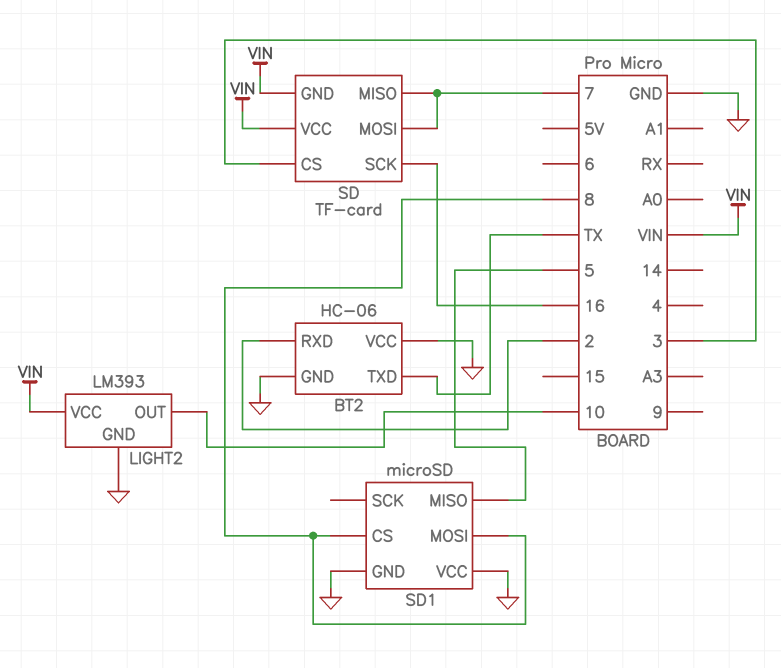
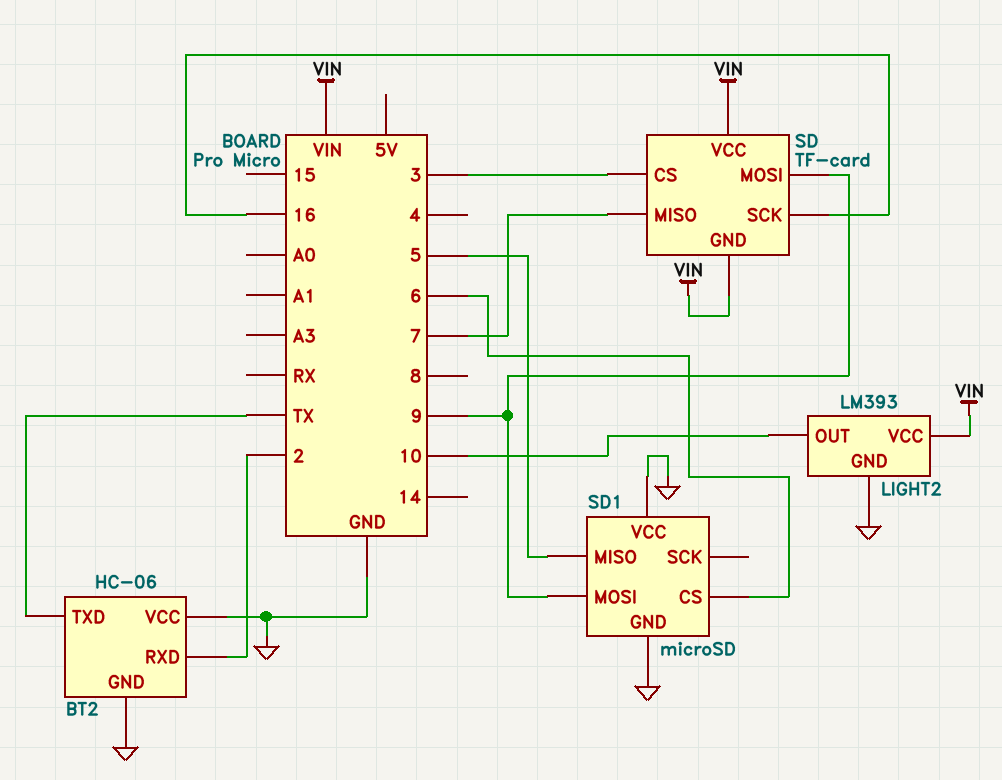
SD pin MOSI: 7 -> 9
SD1 pin CS: 8 -> 6
SD1 pin MOSI: 8 -> 9

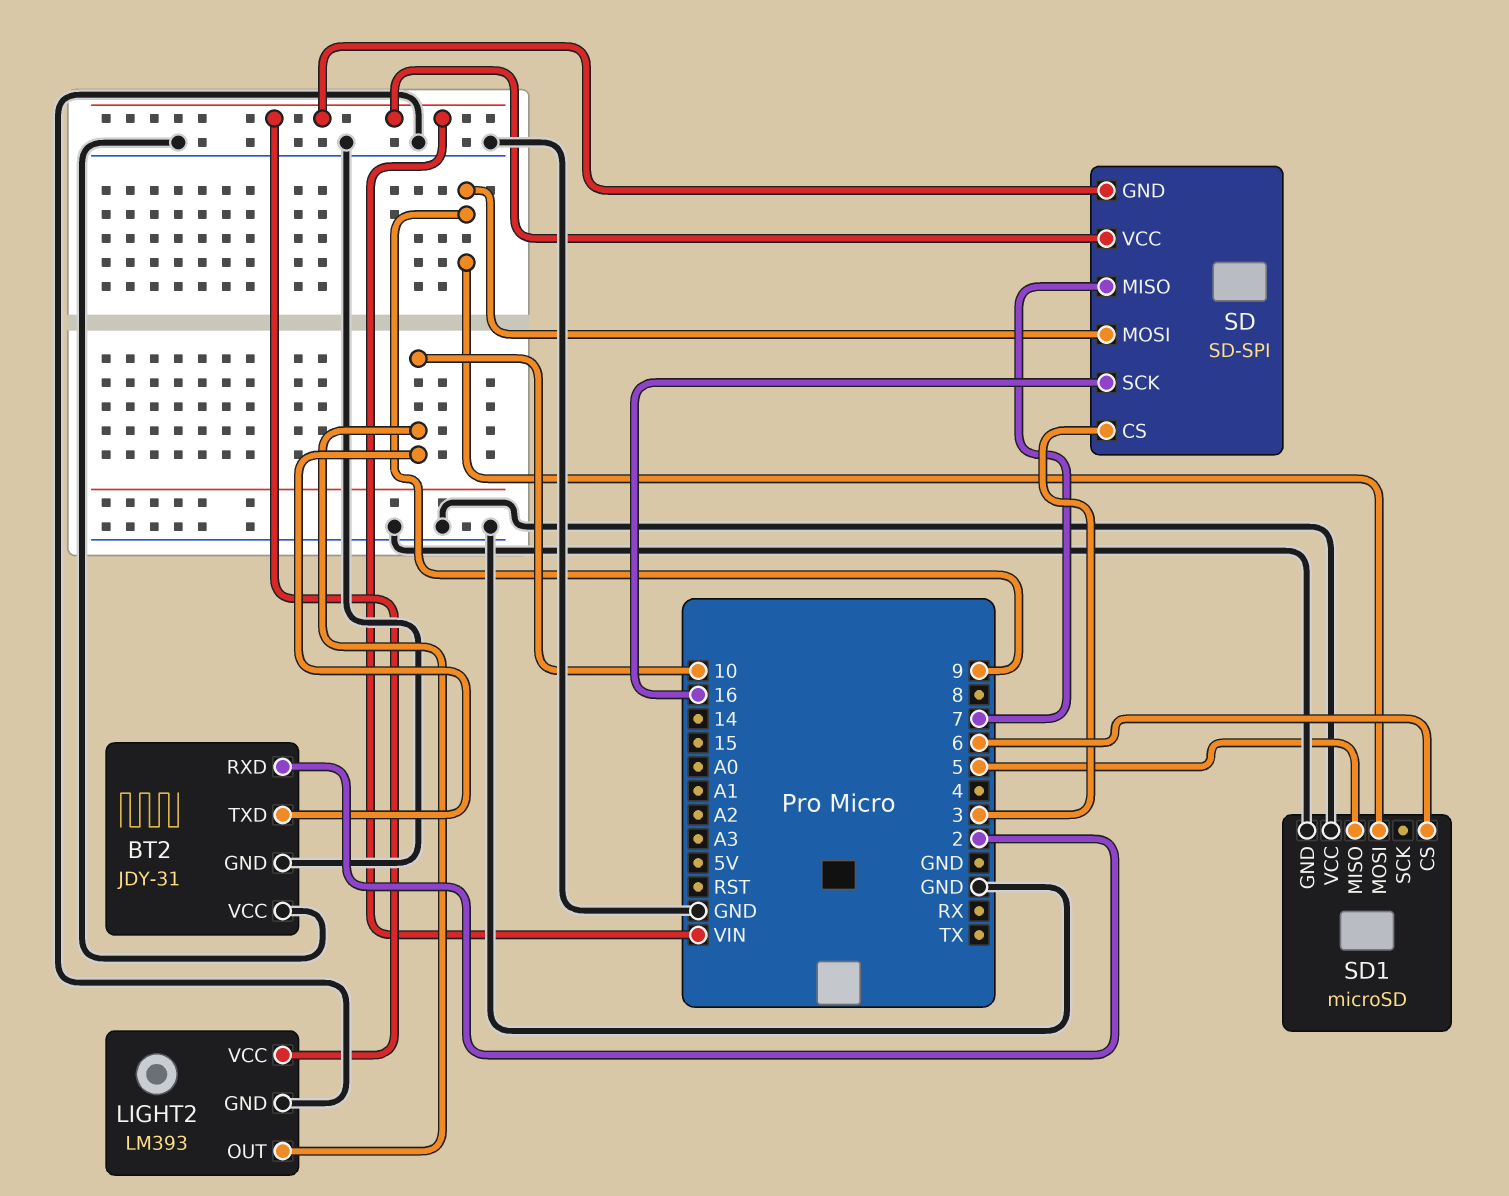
BT2: HC-06 -> JDY-31
BT2 pin TXD: TX -> 10
SD: TF-card -> SD-SPI

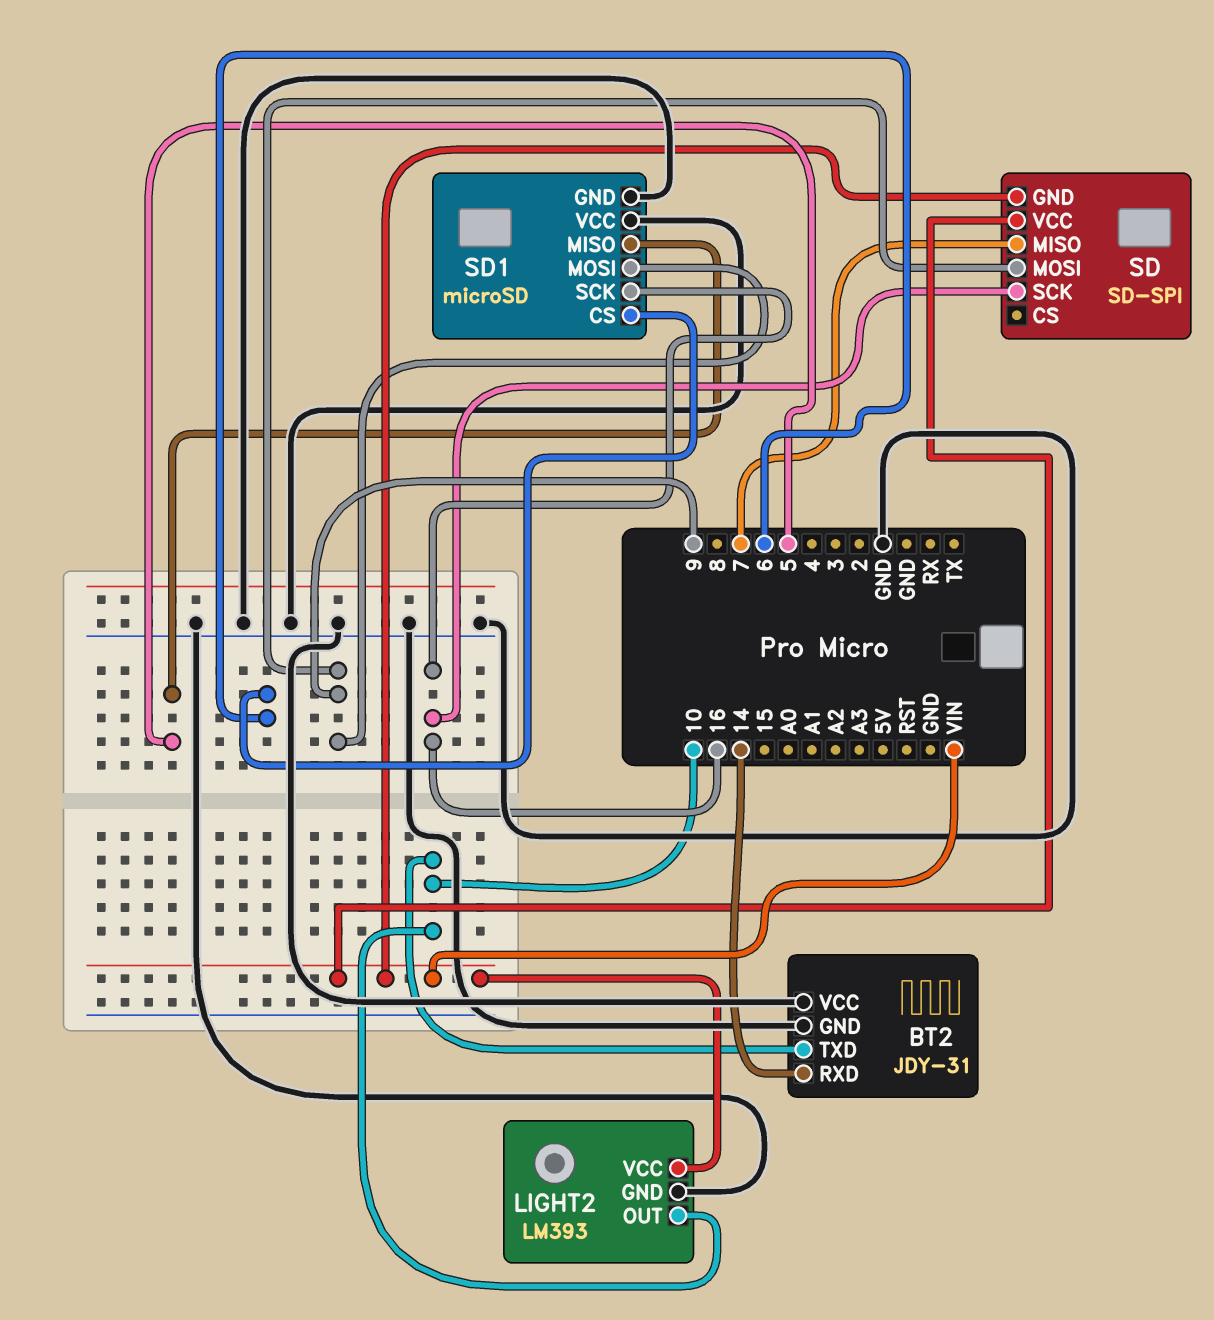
BT2 pin RXD: 2 -> 14
SD pin CS: 3 -> none
SD1 pin SCK: none -> 16

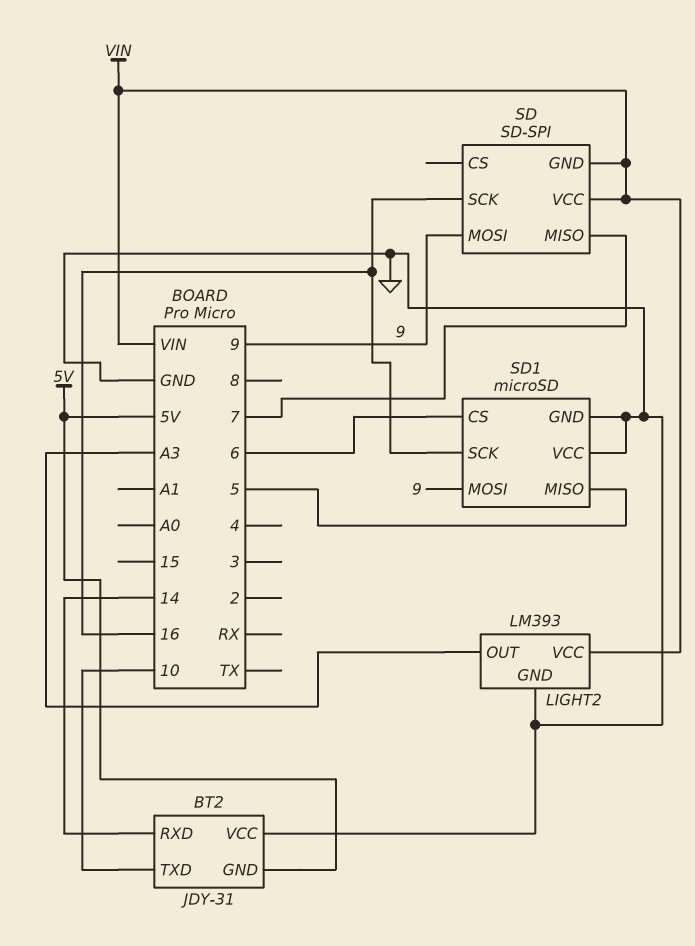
BT2 pin GND: GND -> 5V
LIGHT2 pin OUT: 10 -> A3

